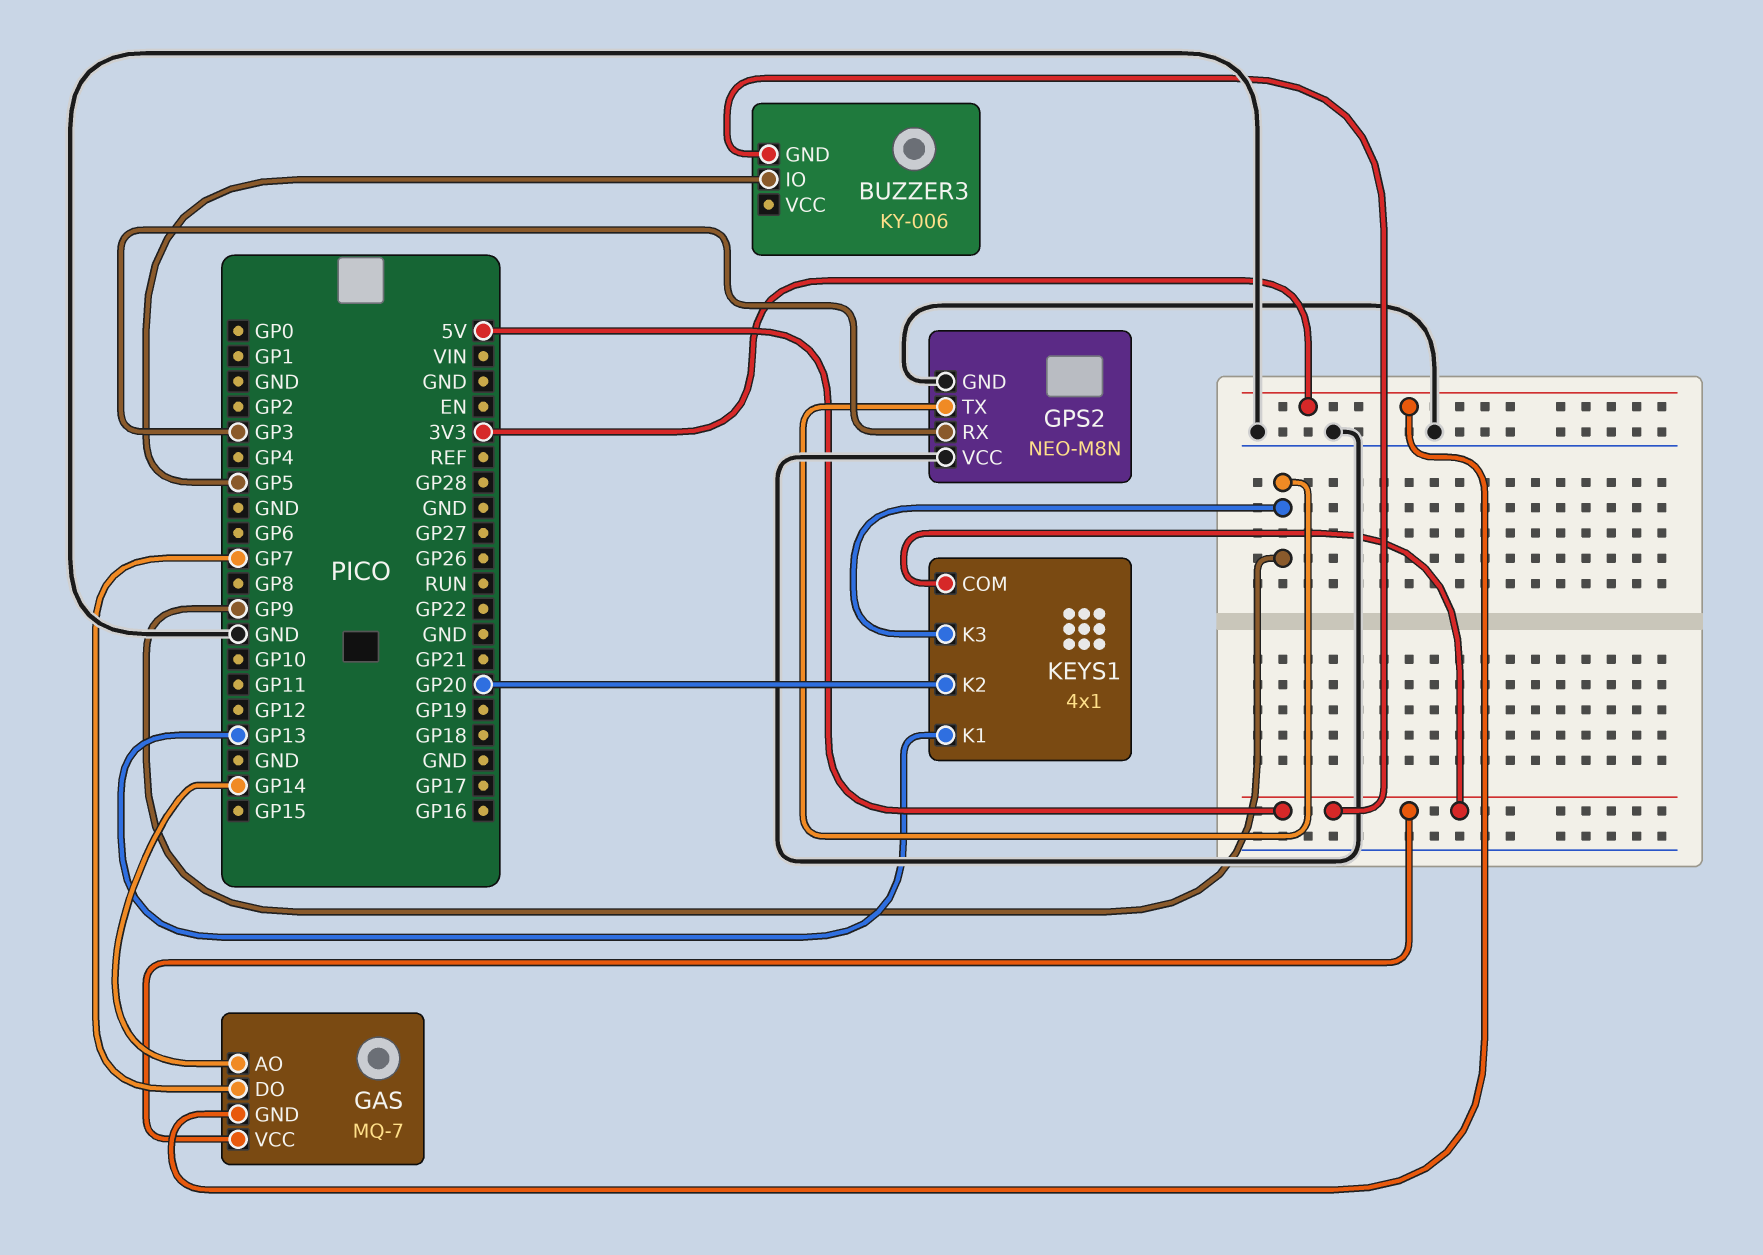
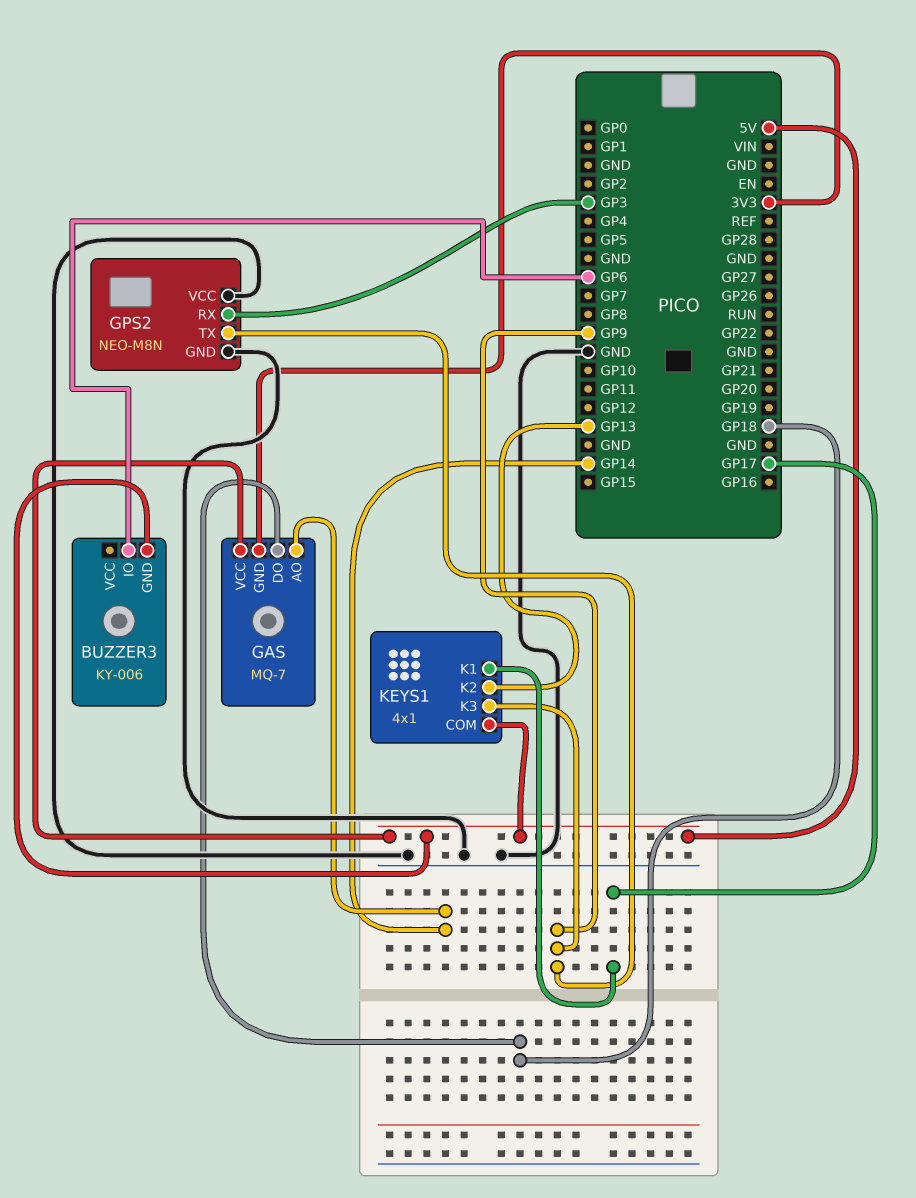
BUZZER3 pin IO: GP5 -> GP6
GAS pin DO: GP7 -> GP18
KEYS1 pin K1: GP13 -> GP17
KEYS1 pin K2: GP20 -> GP13

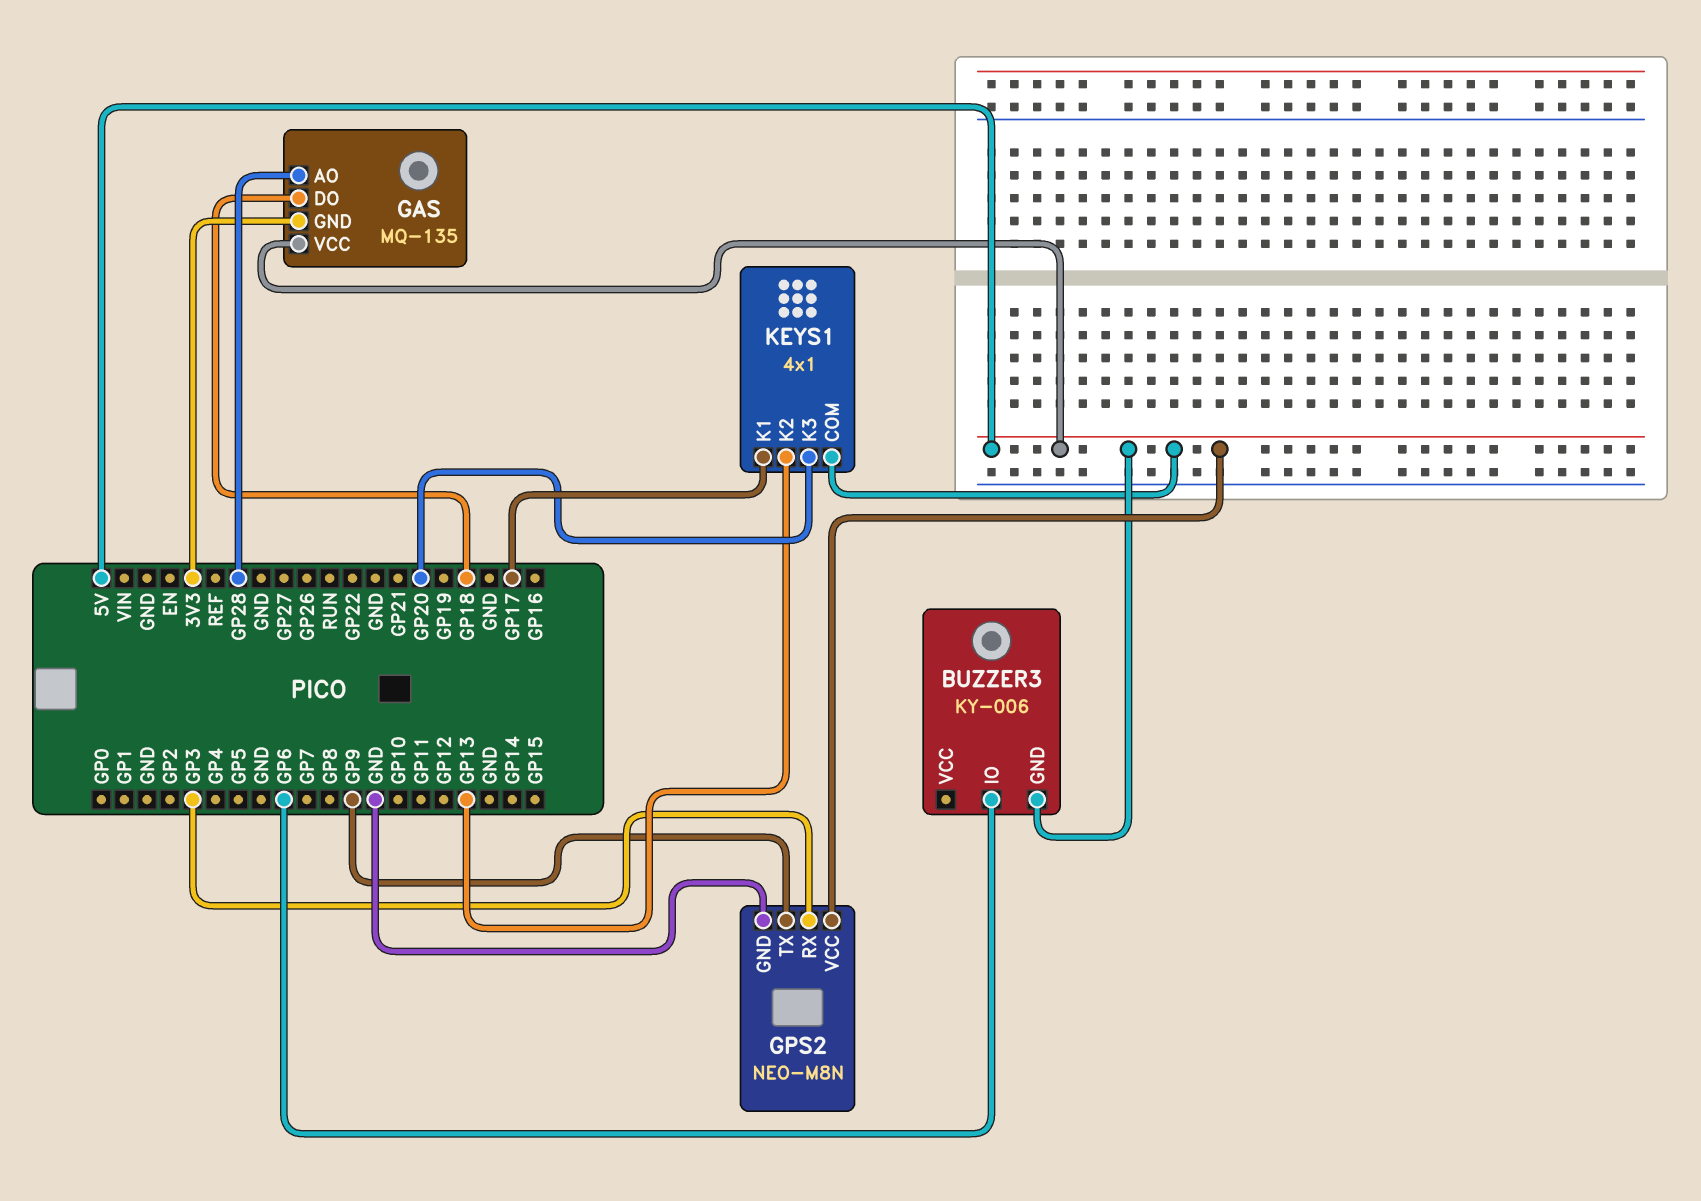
GAS: MQ-7 -> MQ-135
GAS pin AO: GP14 -> GP28
GPS2 pin VCC: GND -> 5V
KEYS1 pin K3: GP9 -> GP20

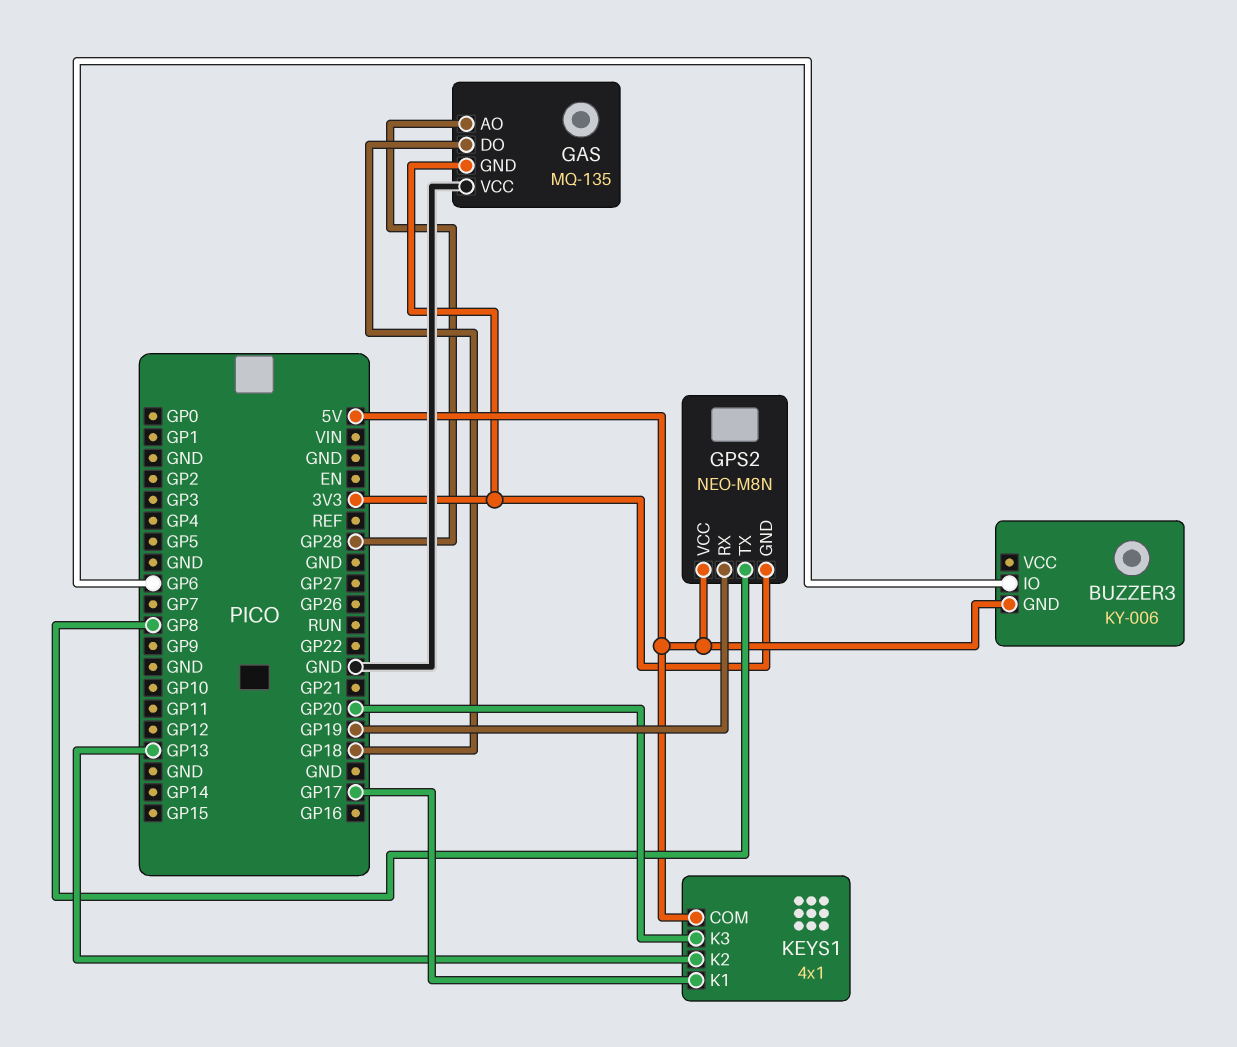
GAS pin VCC: 5V -> GND
GPS2 pin GND: GND -> 3V3
GPS2 pin RX: GP3 -> GP19
GPS2 pin TX: GP9 -> GP8

